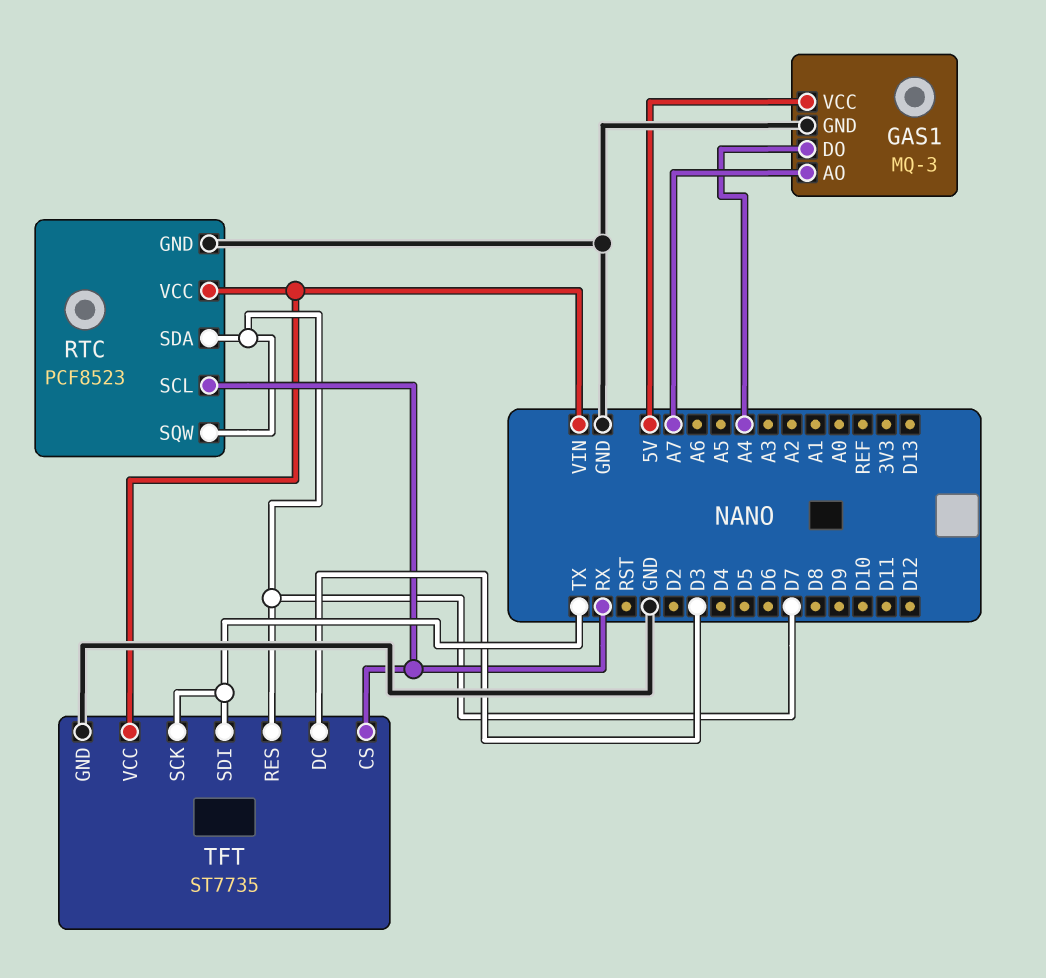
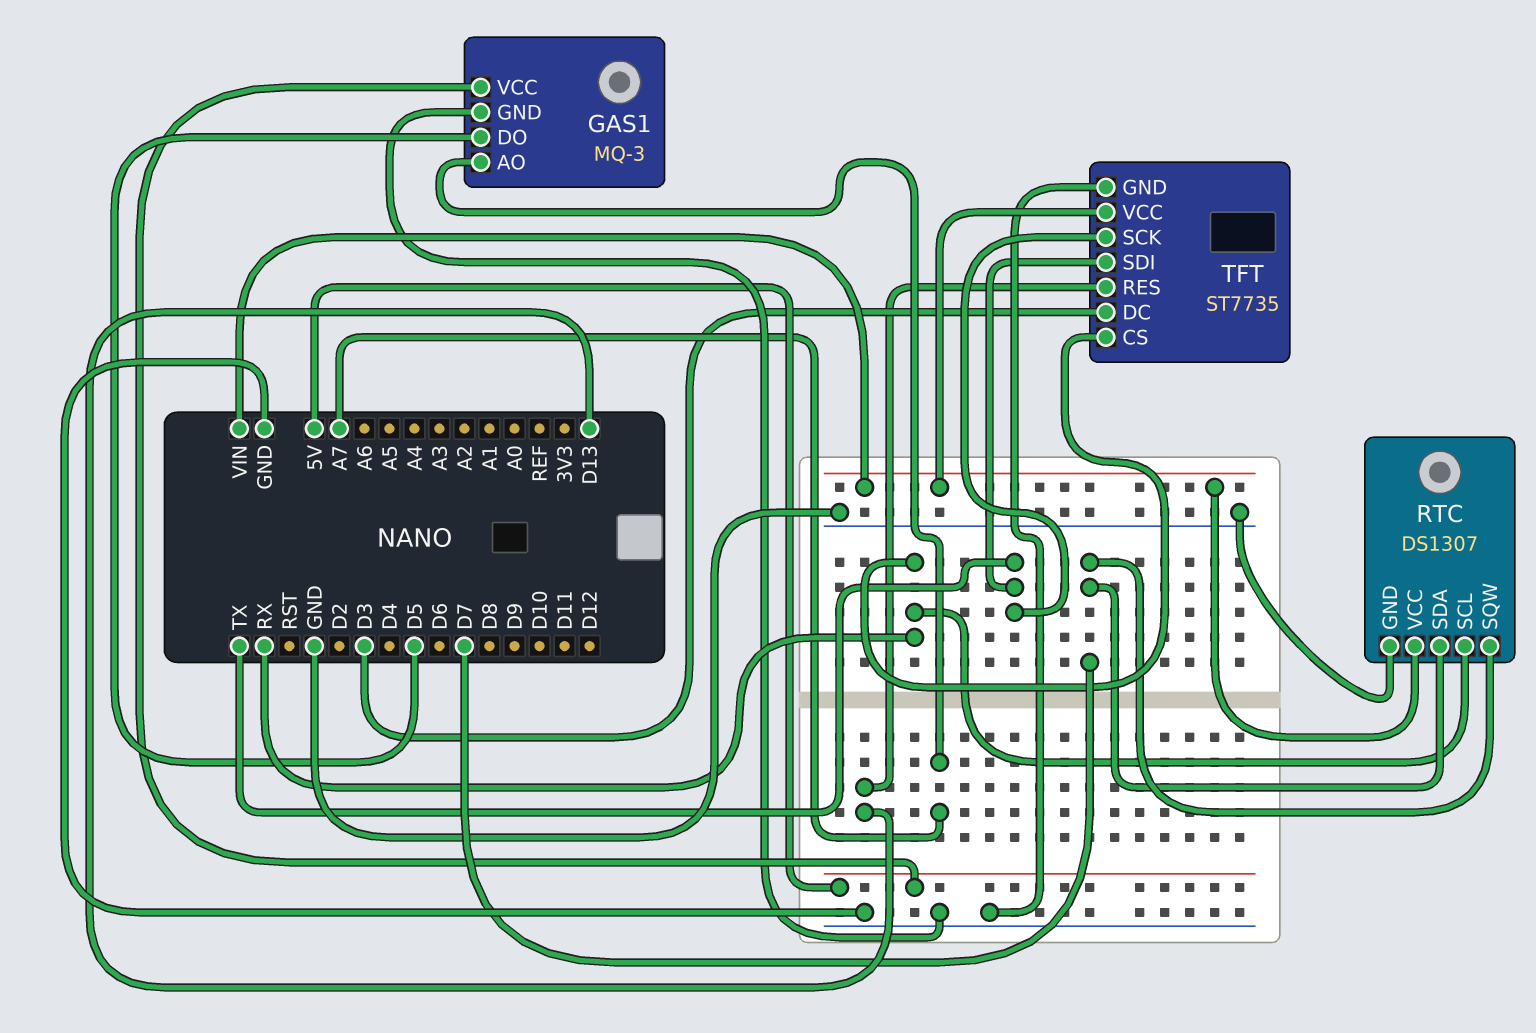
GAS1 pin DO: A4 -> D5
RTC: PCF8523 -> DS1307
TFT pin RES: D7 -> D13

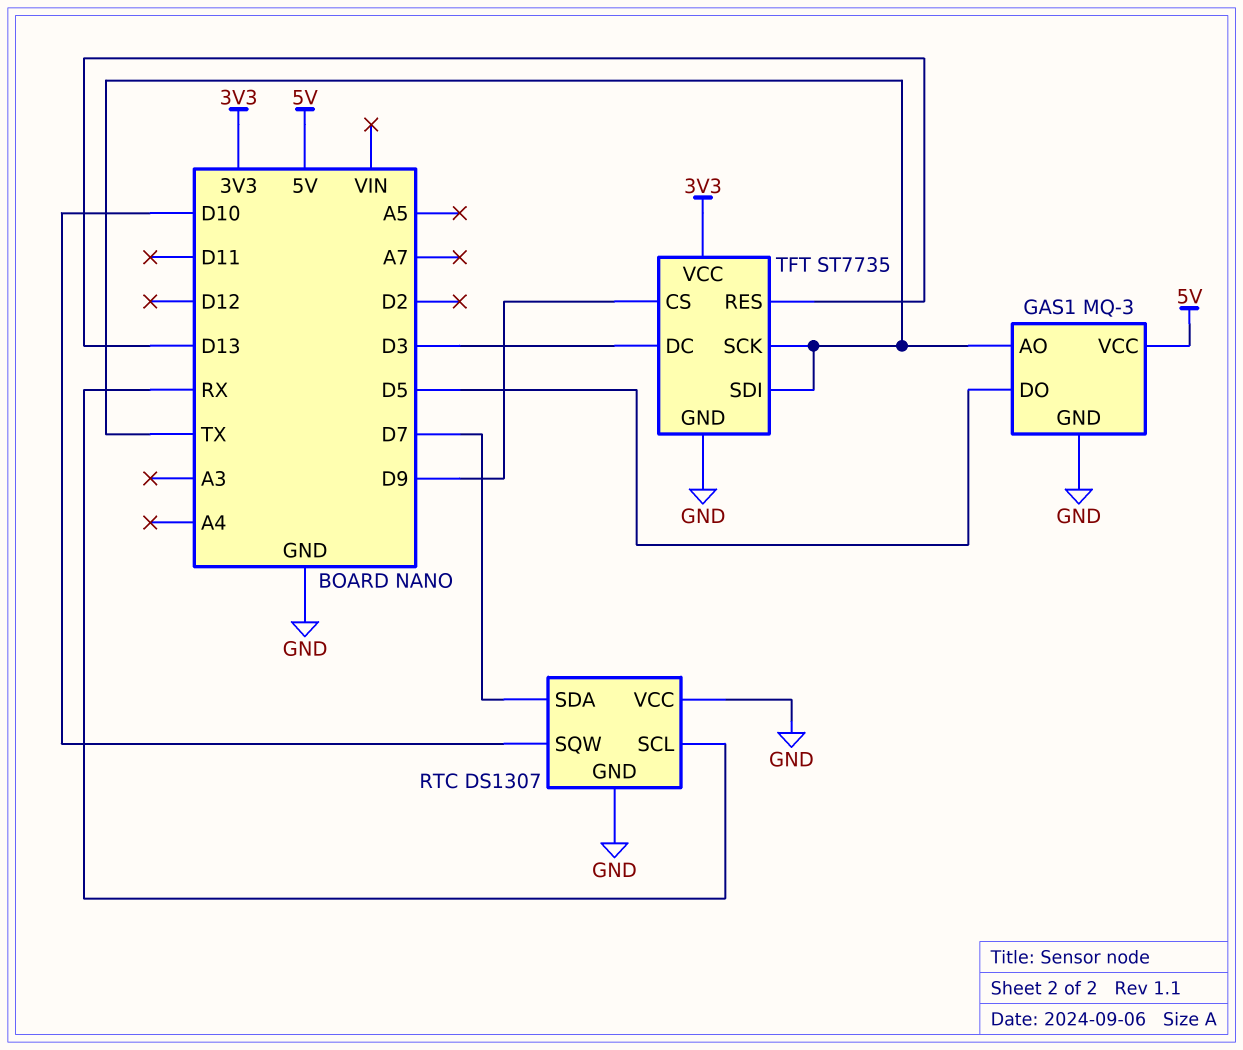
GAS1 pin AO: A7 -> TX
RTC pin SQW: D7 -> D10
RTC pin VCC: VIN -> GND
TFT pin CS: RX -> D9
TFT pin VCC: VIN -> 3V3

